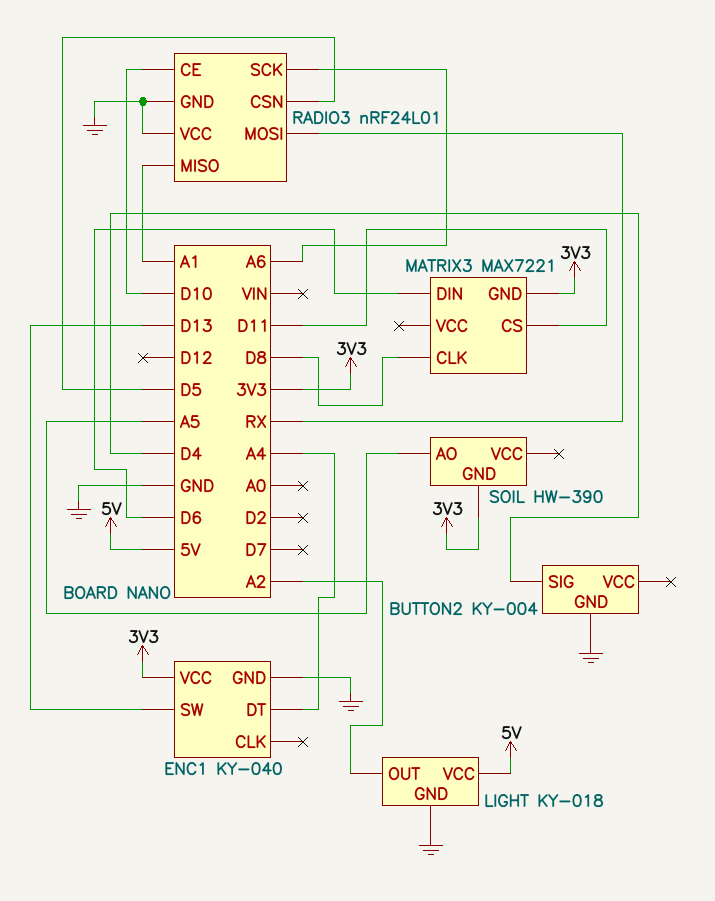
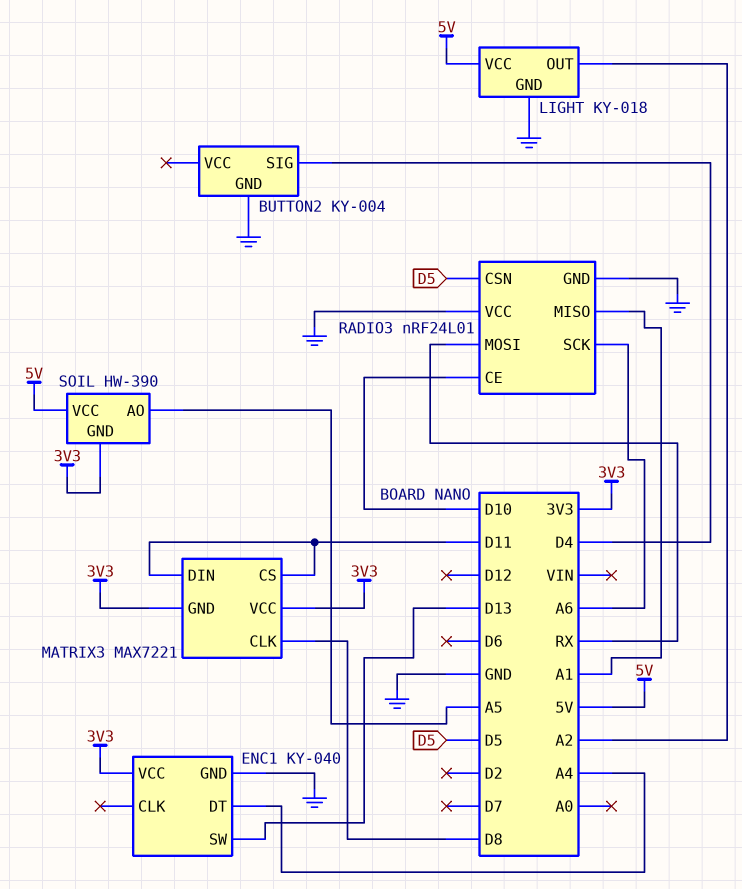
MATRIX3 pin DIN: D6 -> D11
MATRIX3 pin VCC: none -> 3V3
SOIL pin VCC: none -> 5V

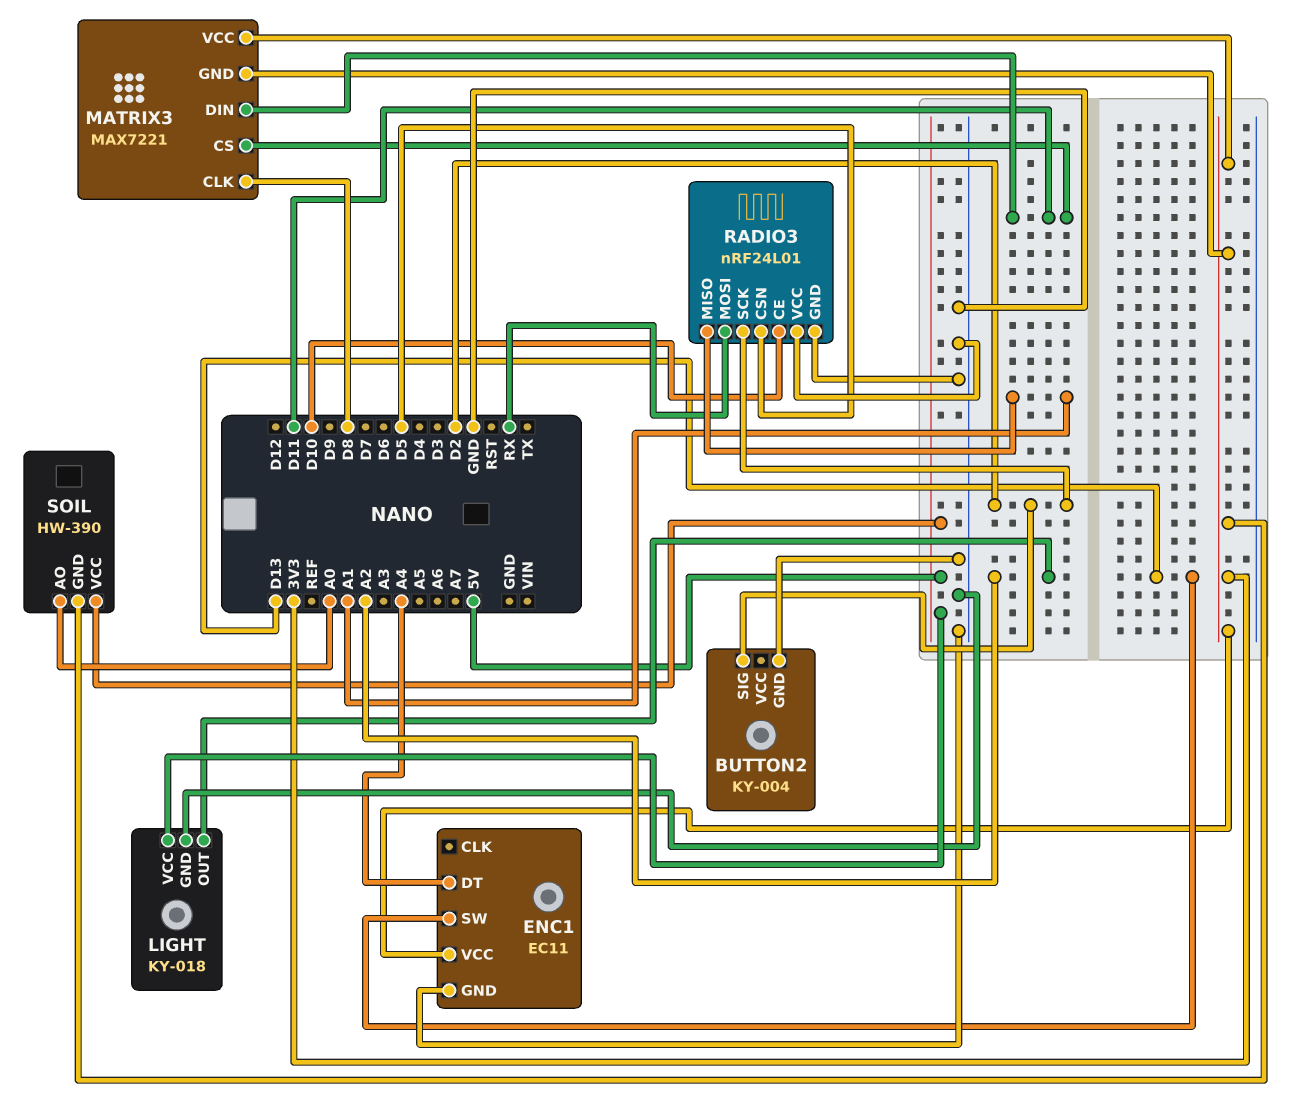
BUTTON2 pin SIG: D4 -> D2
ENC1: KY-040 -> EC11
RADIO3 pin SCK: A6 -> D2
SOIL pin AO: A5 -> A0

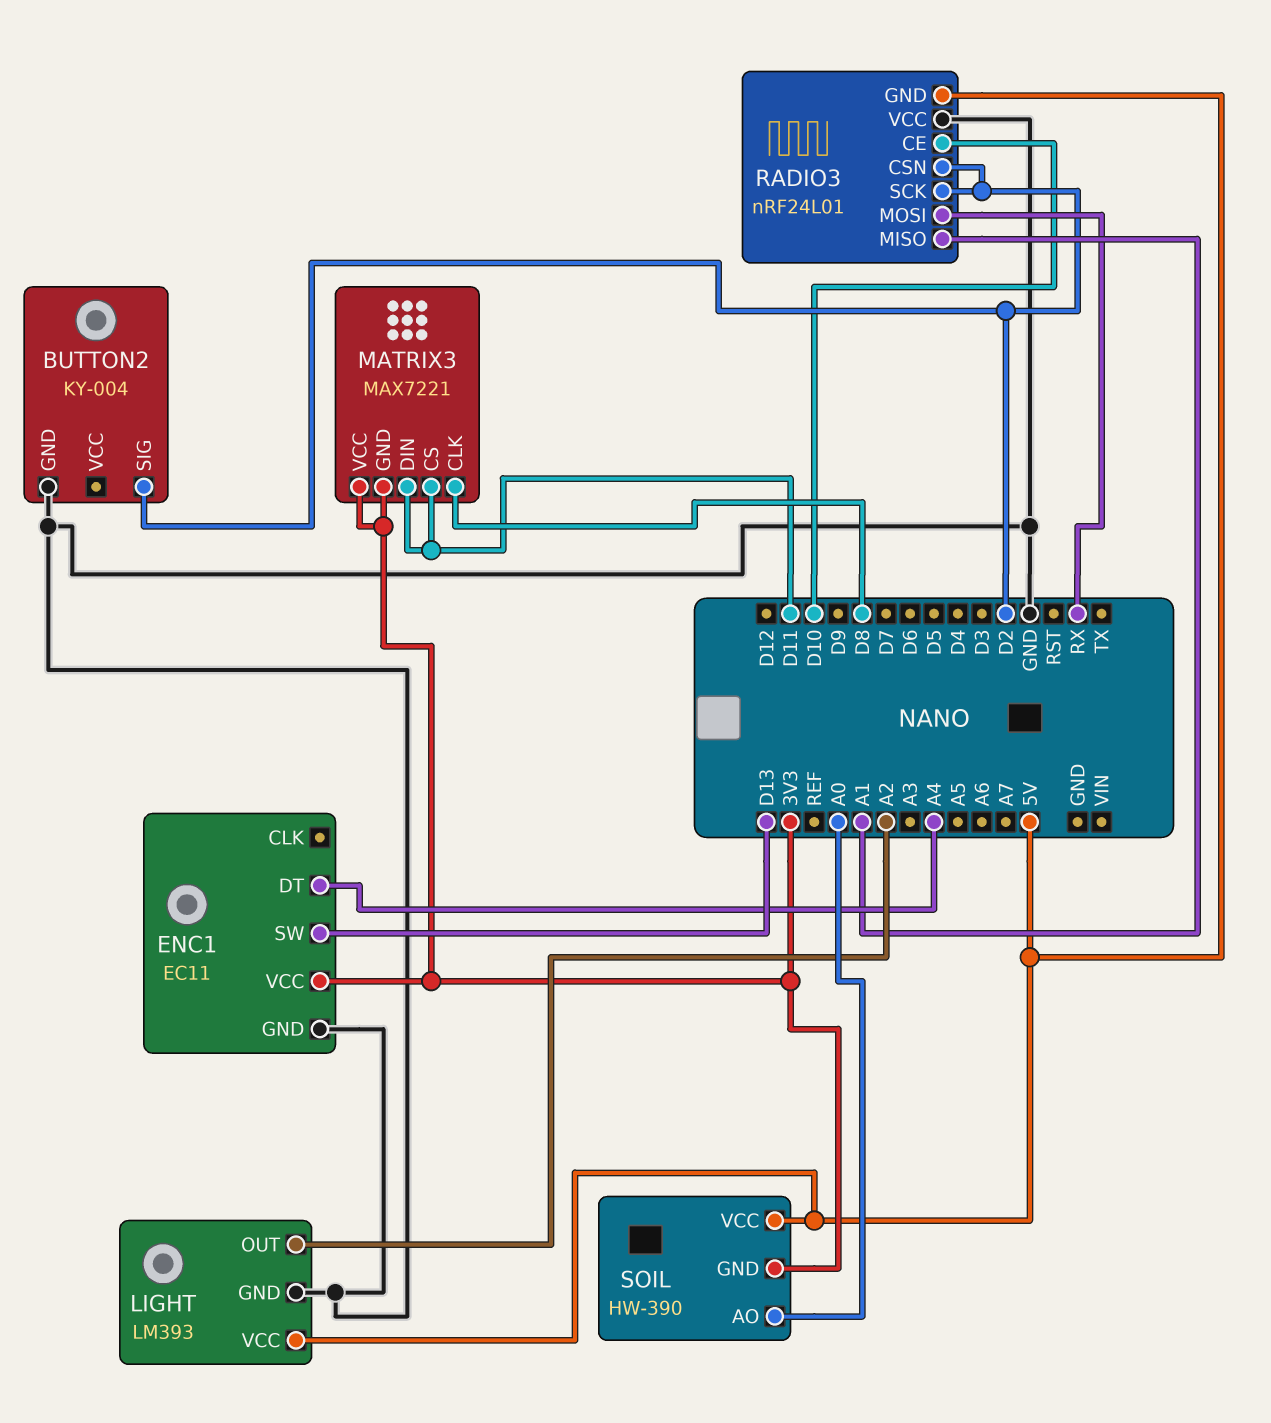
LIGHT: KY-018 -> LM393
RADIO3 pin CSN: D5 -> D2
RADIO3 pin GND: GND -> 5V

